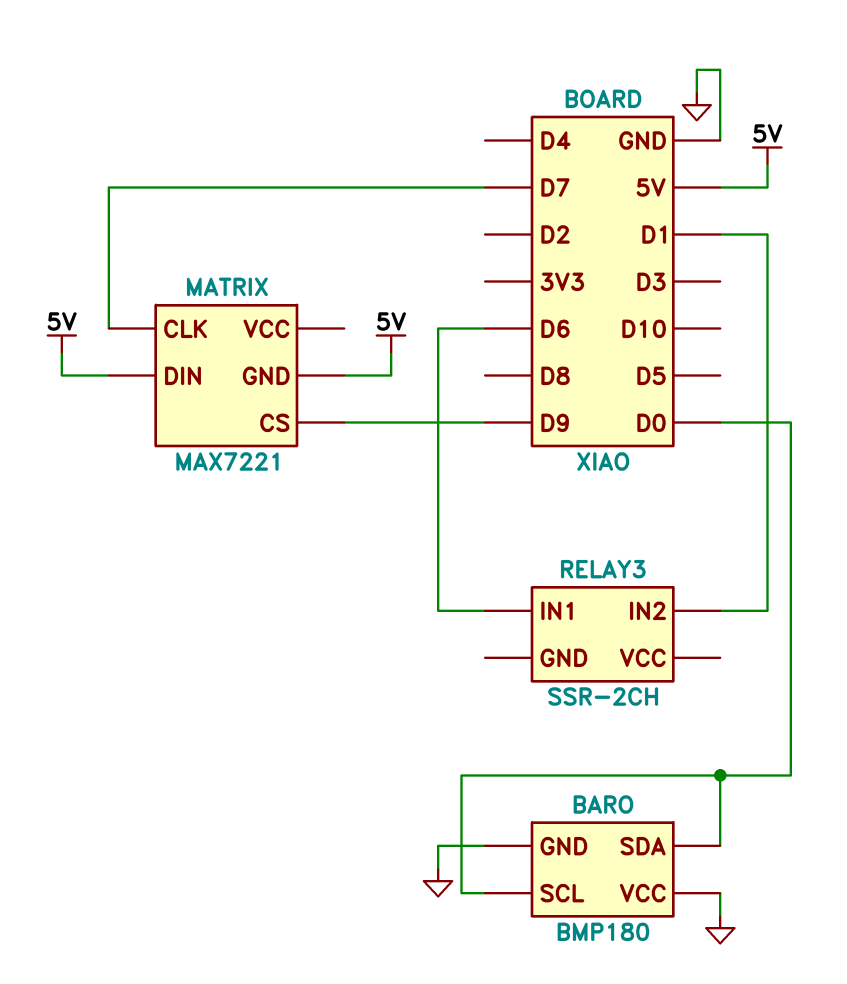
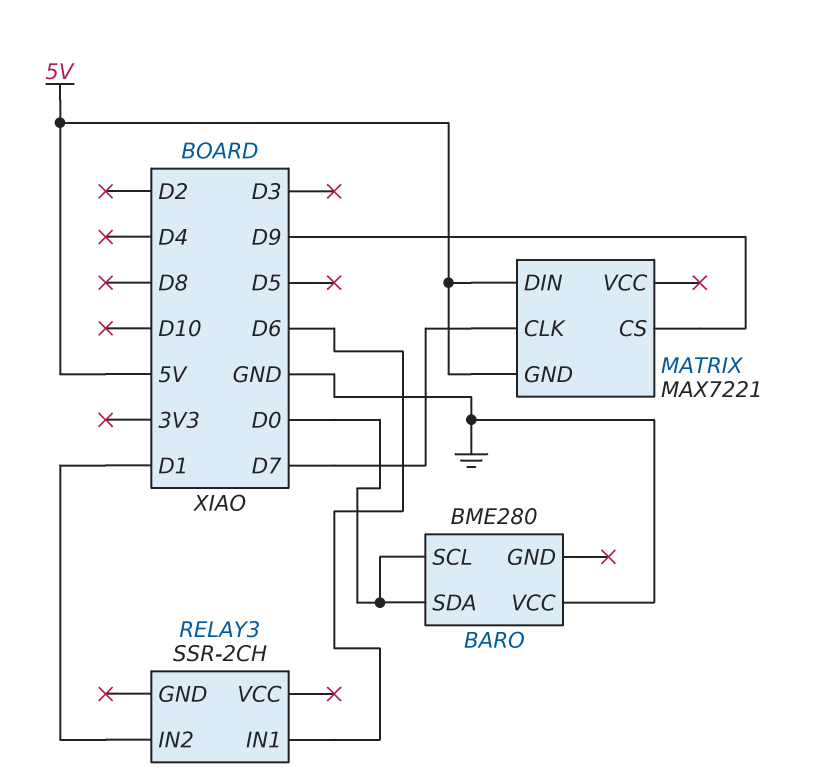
BARO: BMP180 -> BME280
BARO pin GND: GND -> none

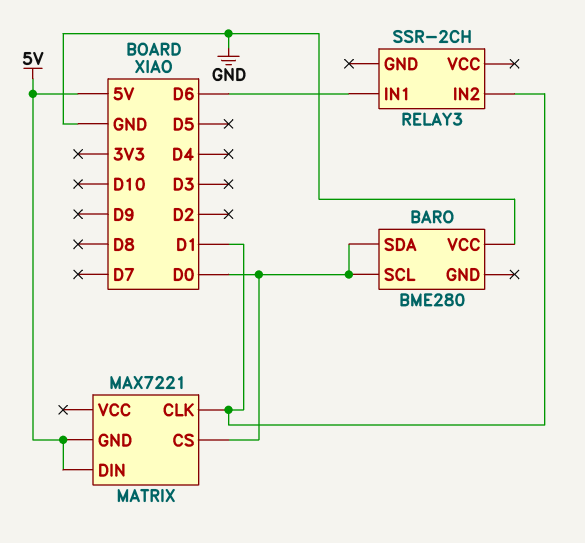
MATRIX pin CLK: D7 -> D1
MATRIX pin CS: D9 -> D0

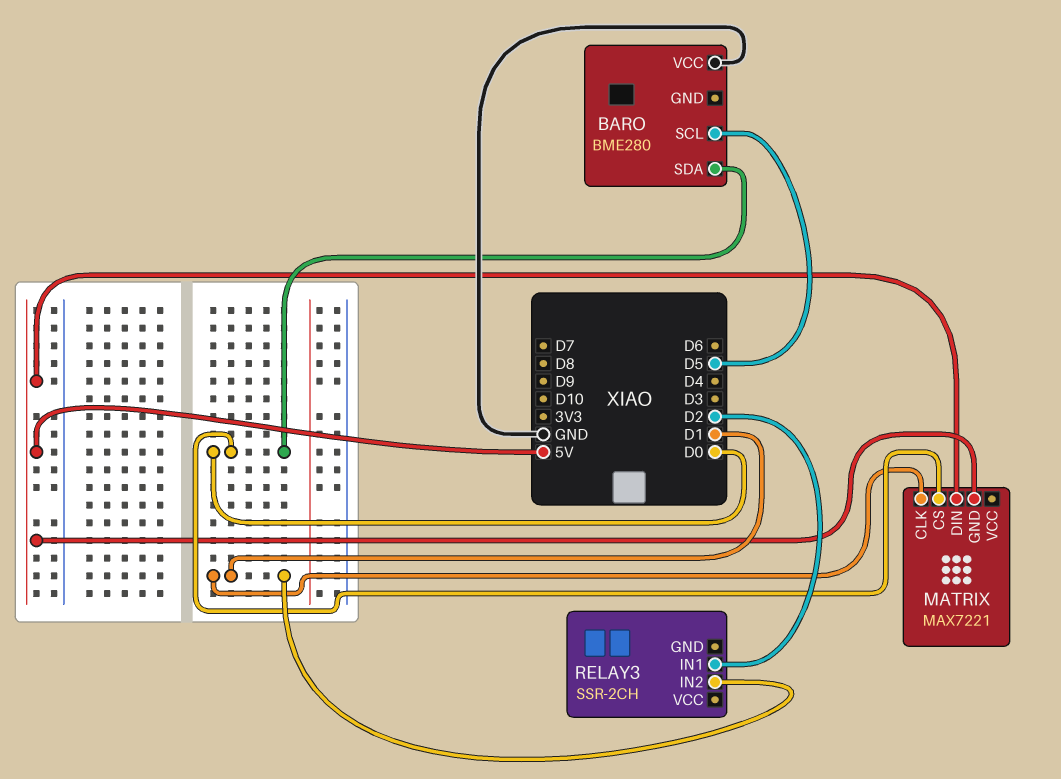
BARO pin SCL: D0 -> D5
RELAY3 pin IN1: D6 -> D2

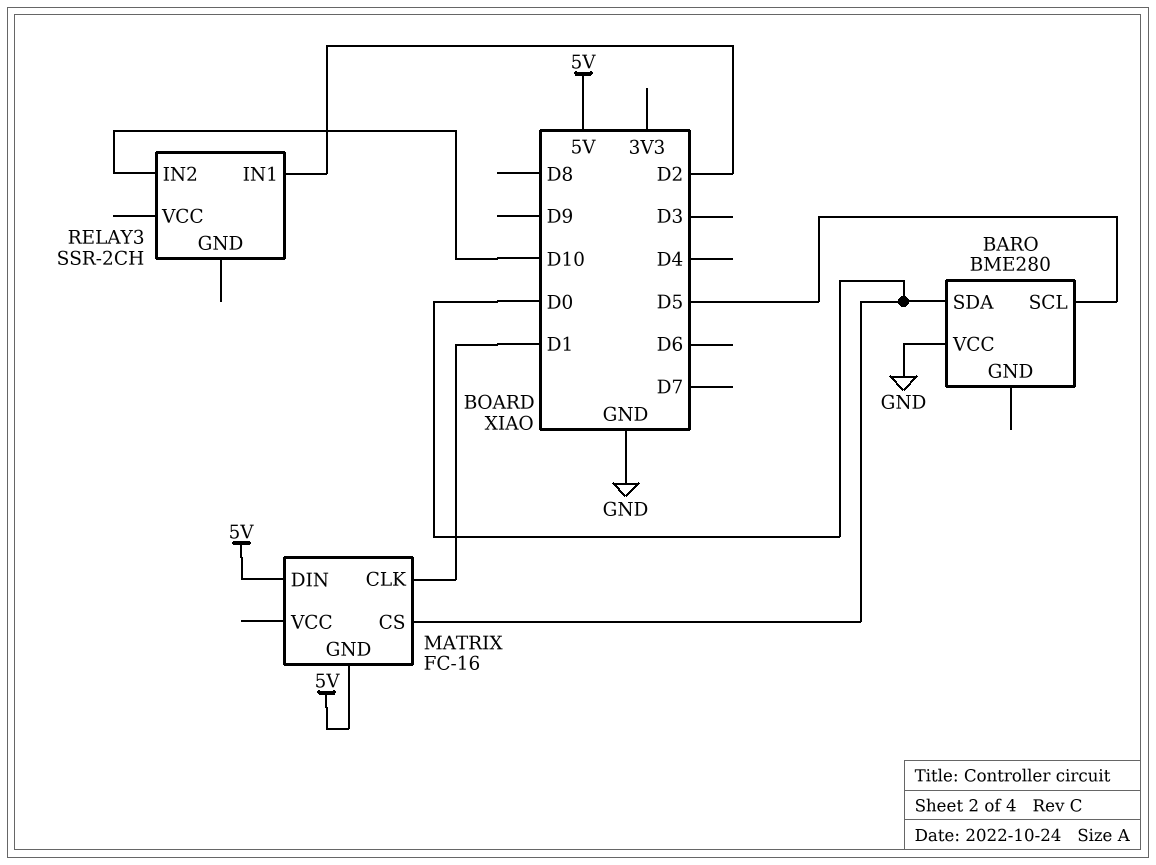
MATRIX: MAX7221 -> FC-16
RELAY3 pin IN2: D1 -> D10

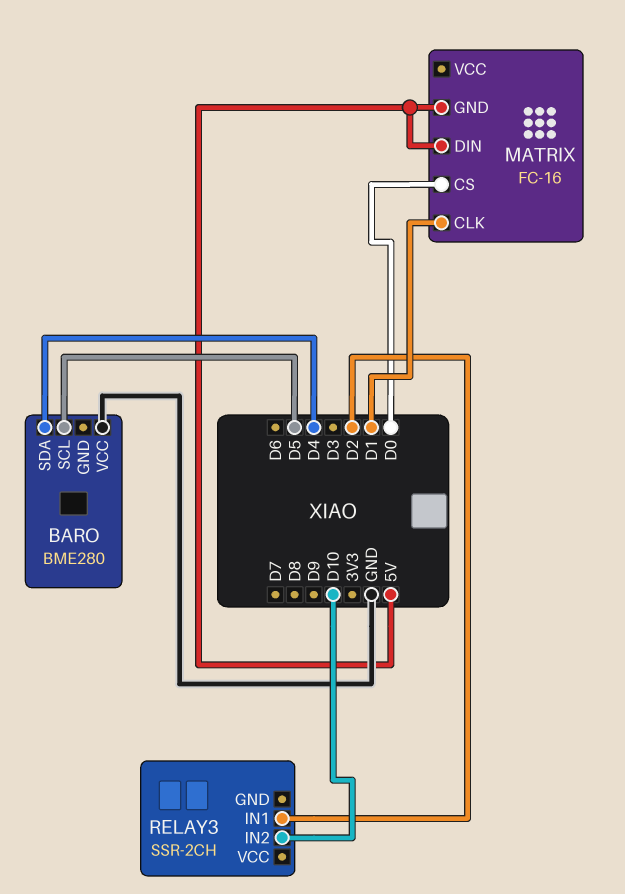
BARO pin SDA: D0 -> D4

